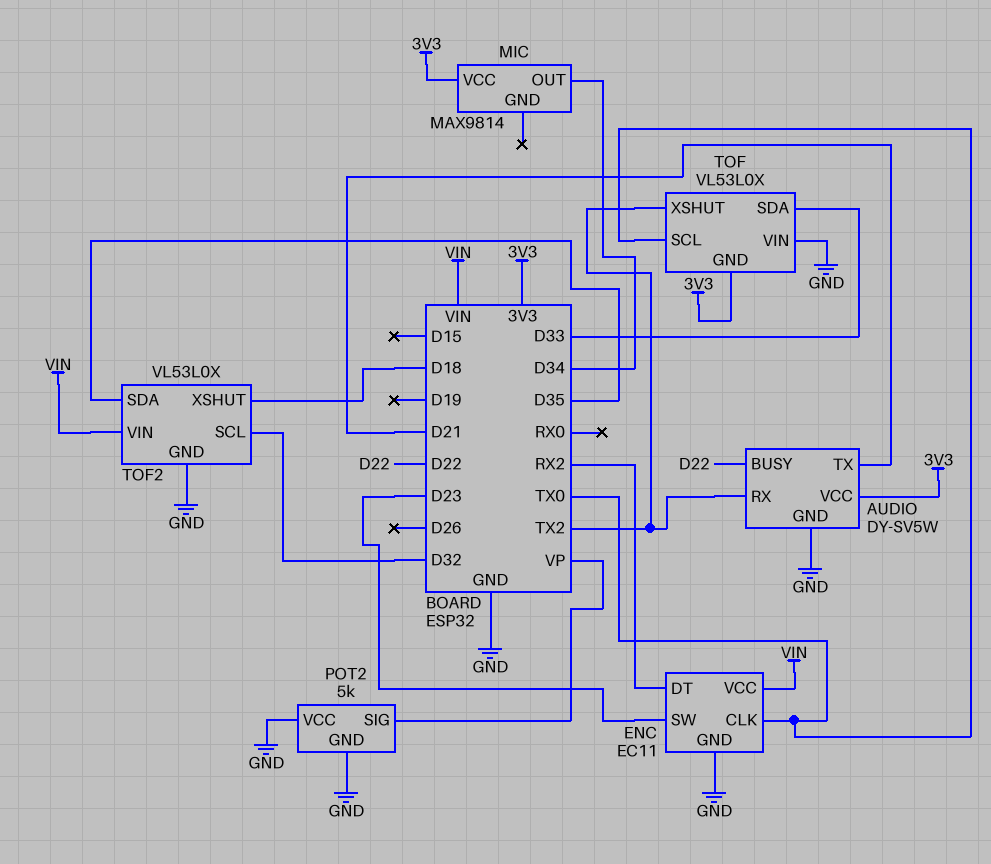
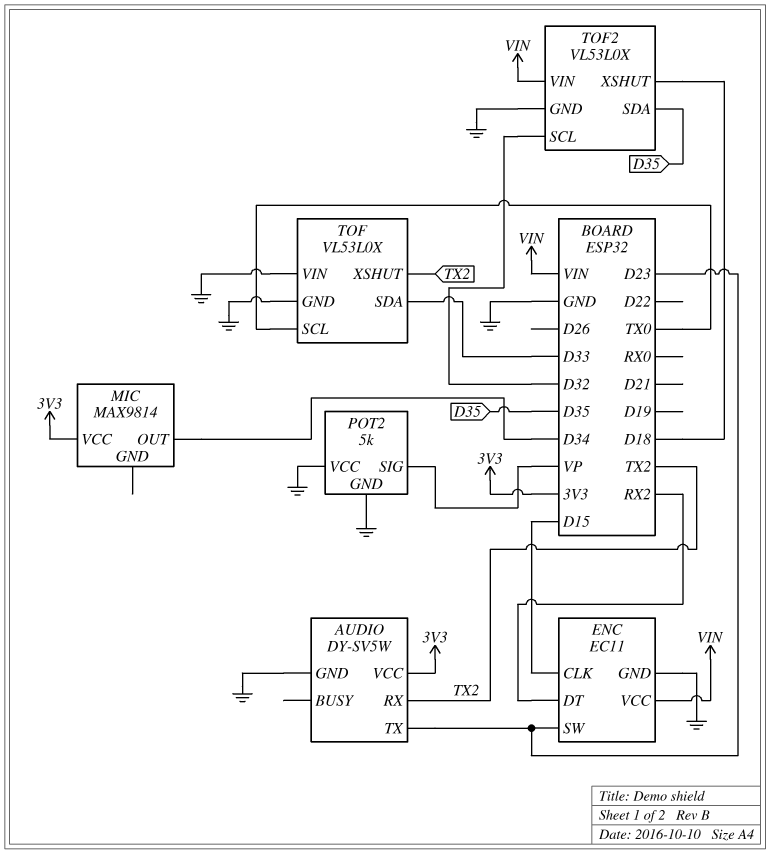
AUDIO pin BUSY: D22 -> none
AUDIO pin TX: D21 -> D23
ENC pin CLK: TX0 -> D15
TOF pin GND: 3V3 -> GND

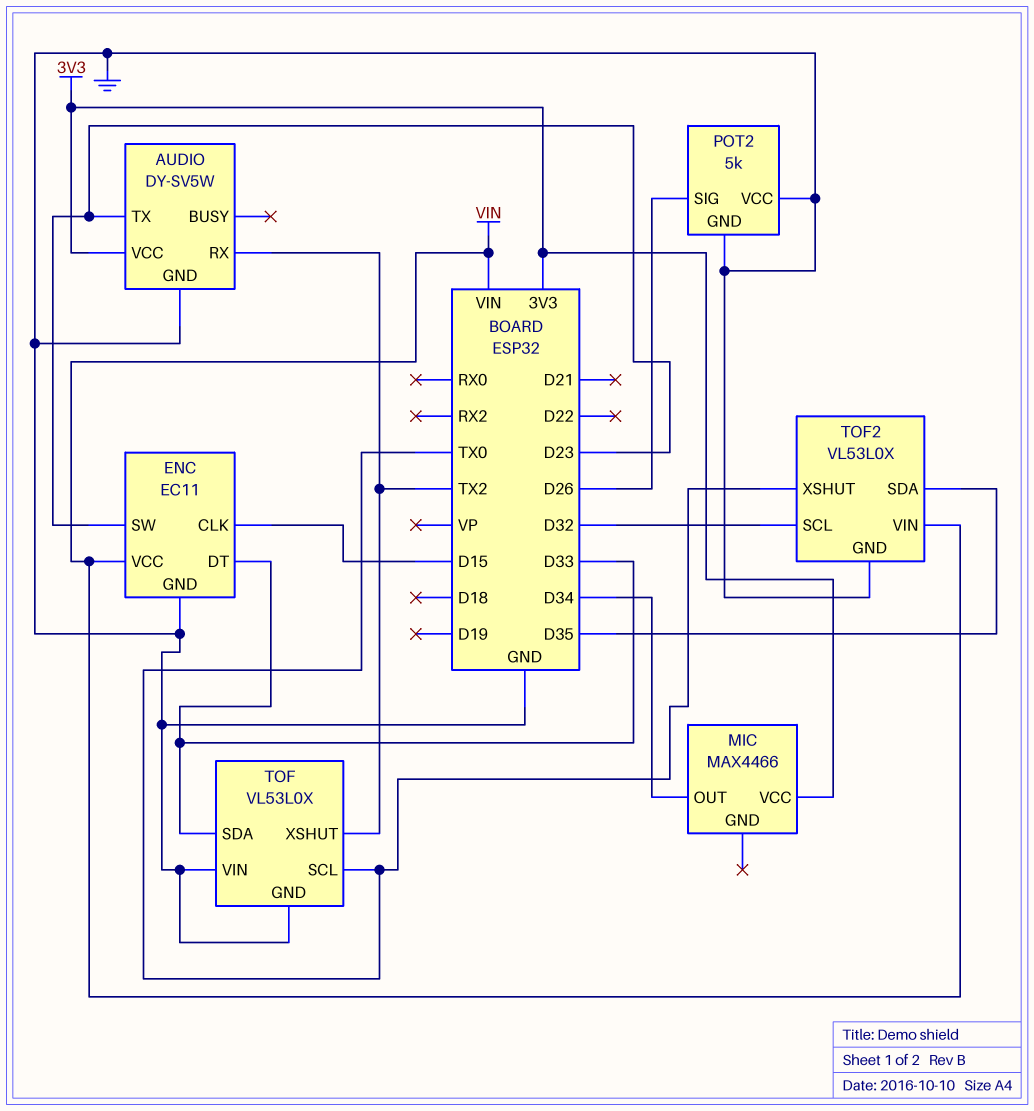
ENC pin DT: RX2 -> D33
MIC: MAX9814 -> MAX4466
POT2 pin SIG: VP -> D26
TOF2 pin XSHUT: D18 -> TX0

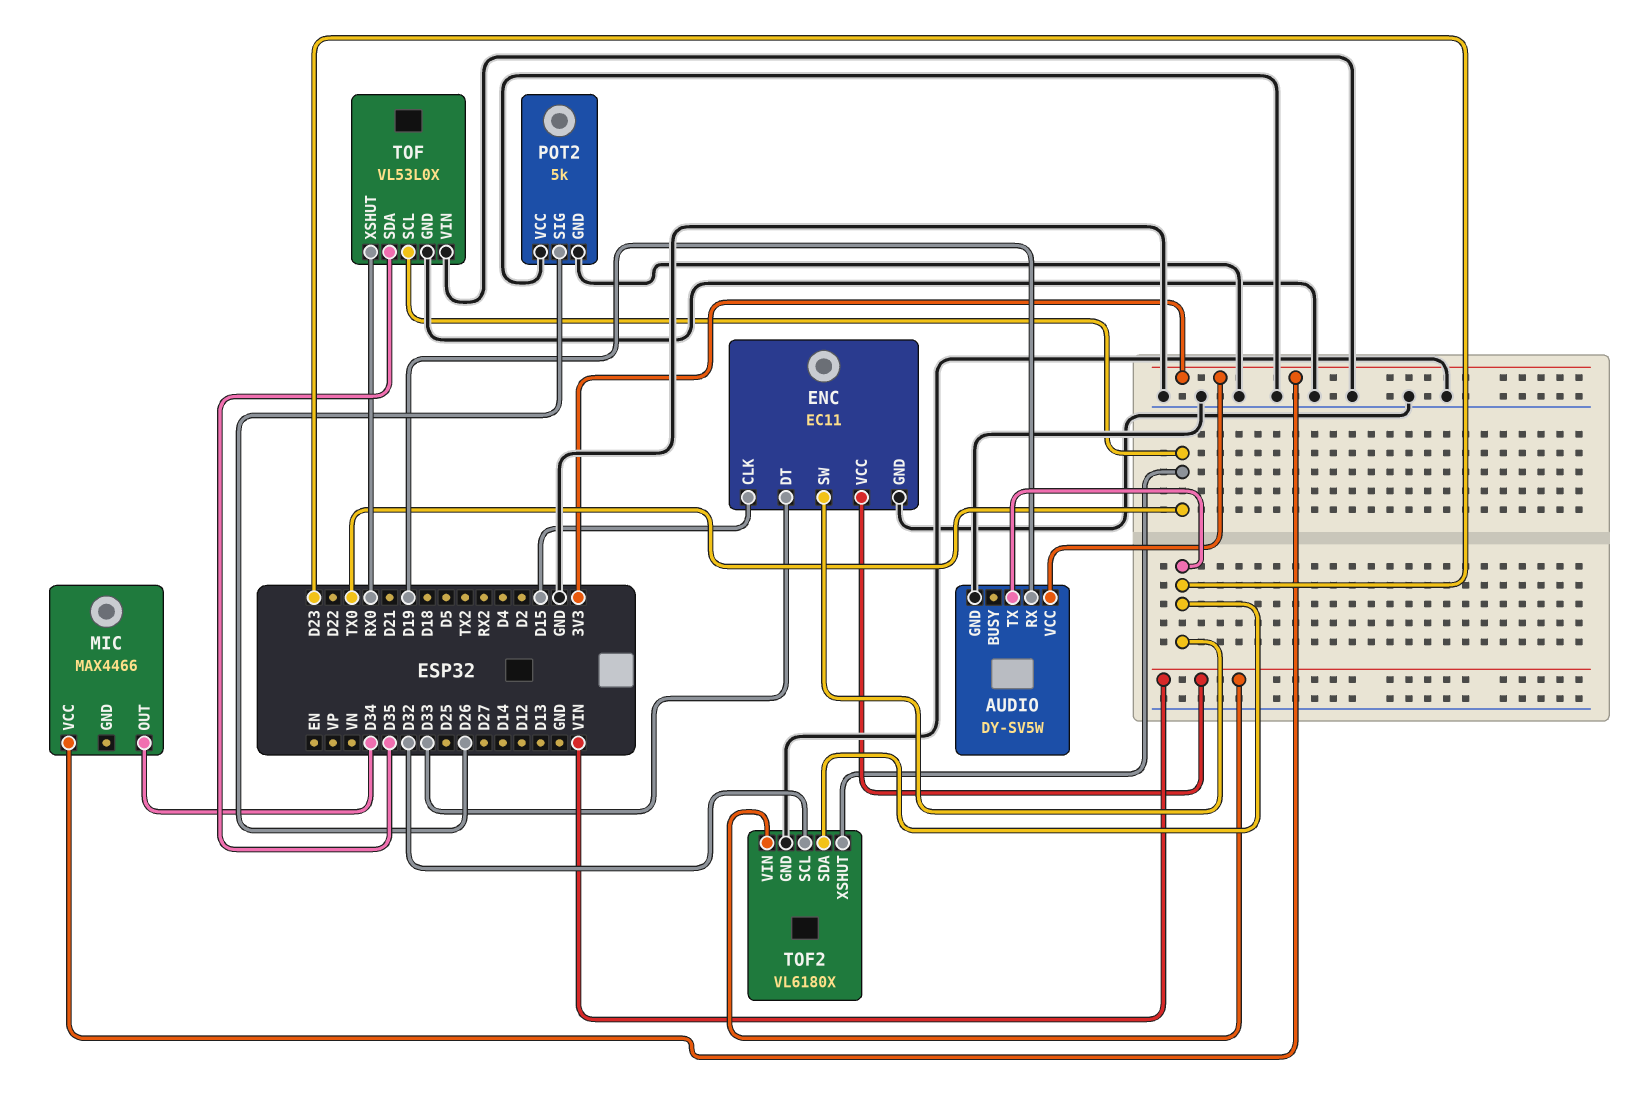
AUDIO pin RX: TX2 -> D19
TOF pin SDA: D33 -> D35
TOF pin XSHUT: TX2 -> RX0
TOF2: VL53L0X -> VL6180X
TOF2 pin SDA: D35 -> D23

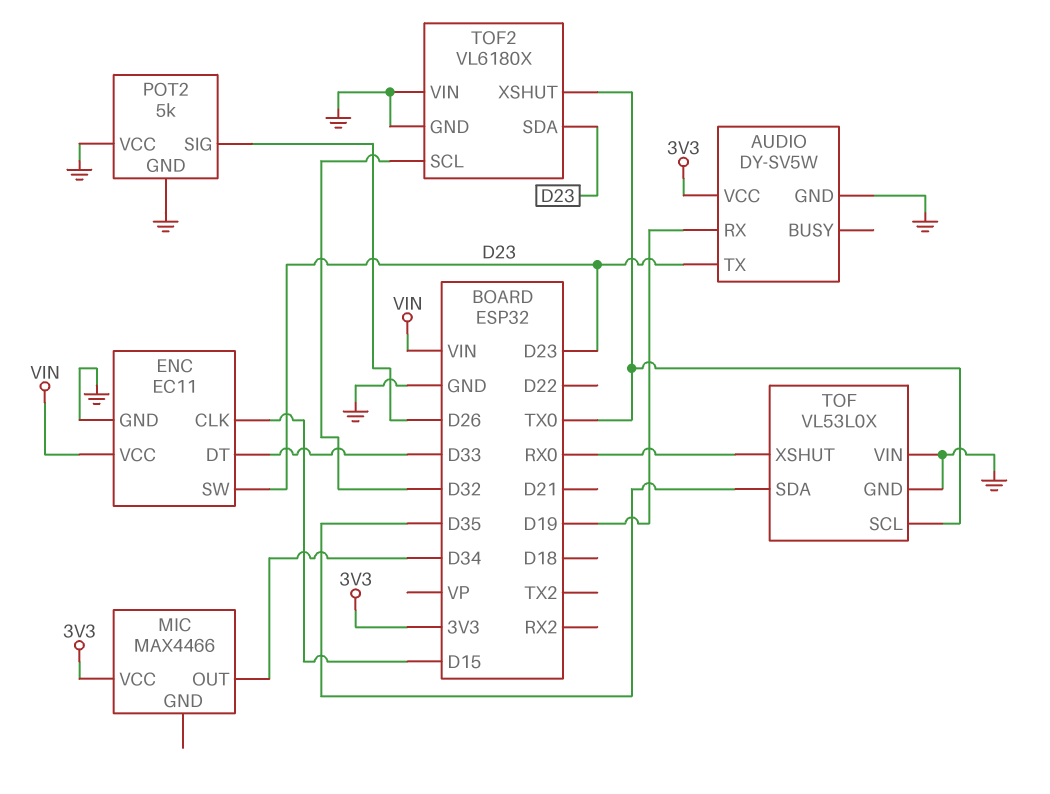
TOF2 pin VIN: VIN -> GND

